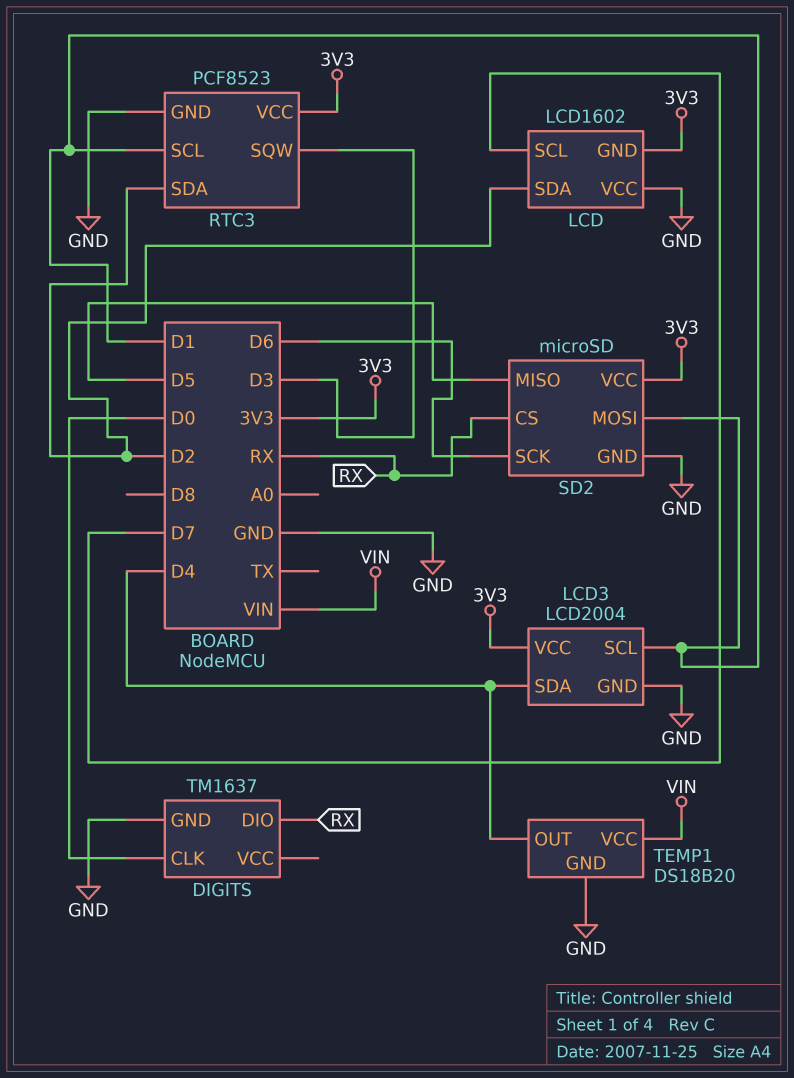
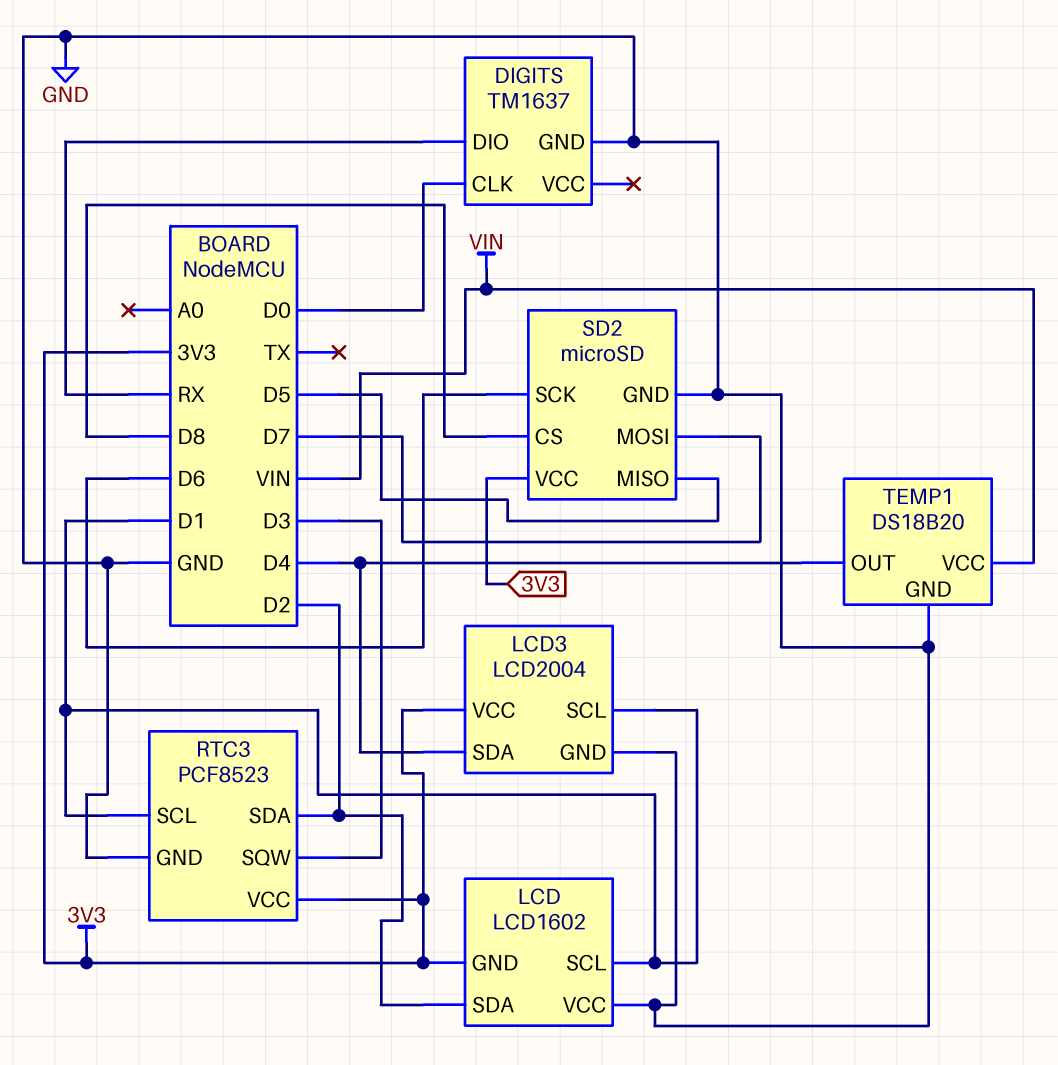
LCD pin SCL: D7 -> D1
SD2 pin CS: RX -> D8
SD2 pin MOSI: D1 -> D7

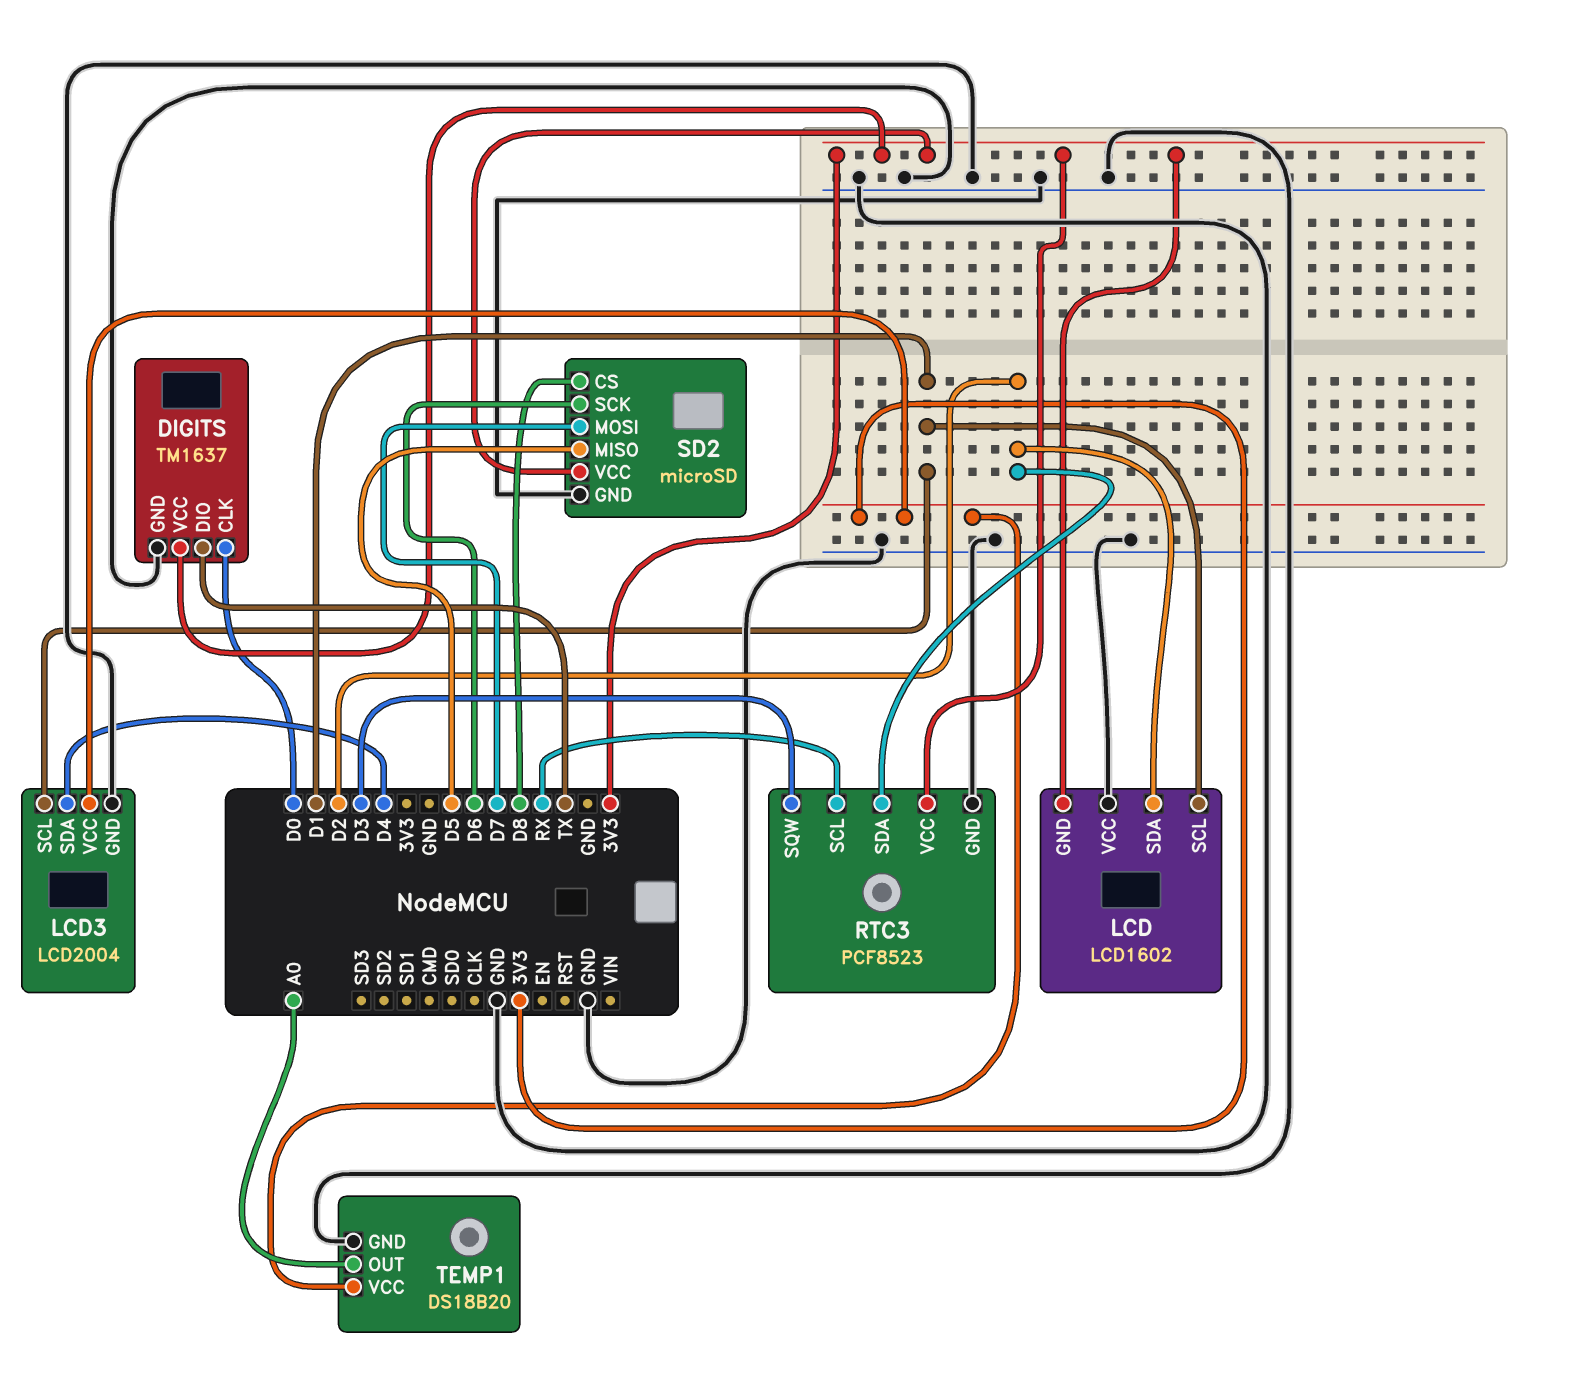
DIGITS pin DIO: RX -> TX
DIGITS pin VCC: none -> 3V3
RTC3 pin SCL: D1 -> RX
TEMP1 pin OUT: D4 -> A0
TEMP1 pin VCC: VIN -> 3V3

